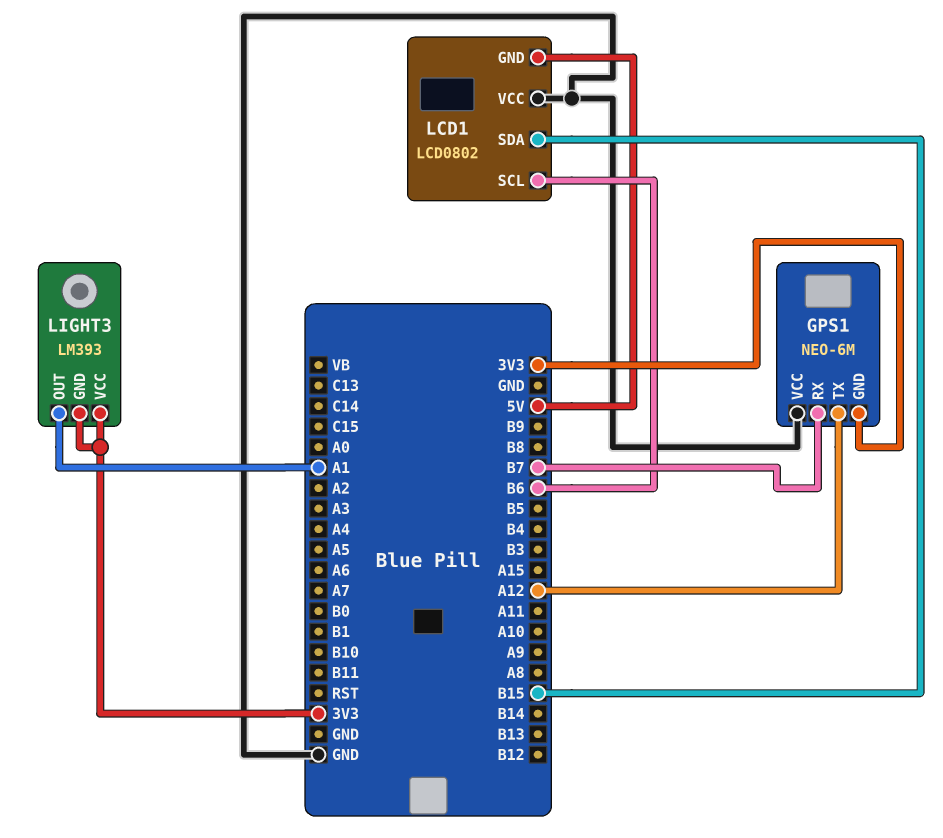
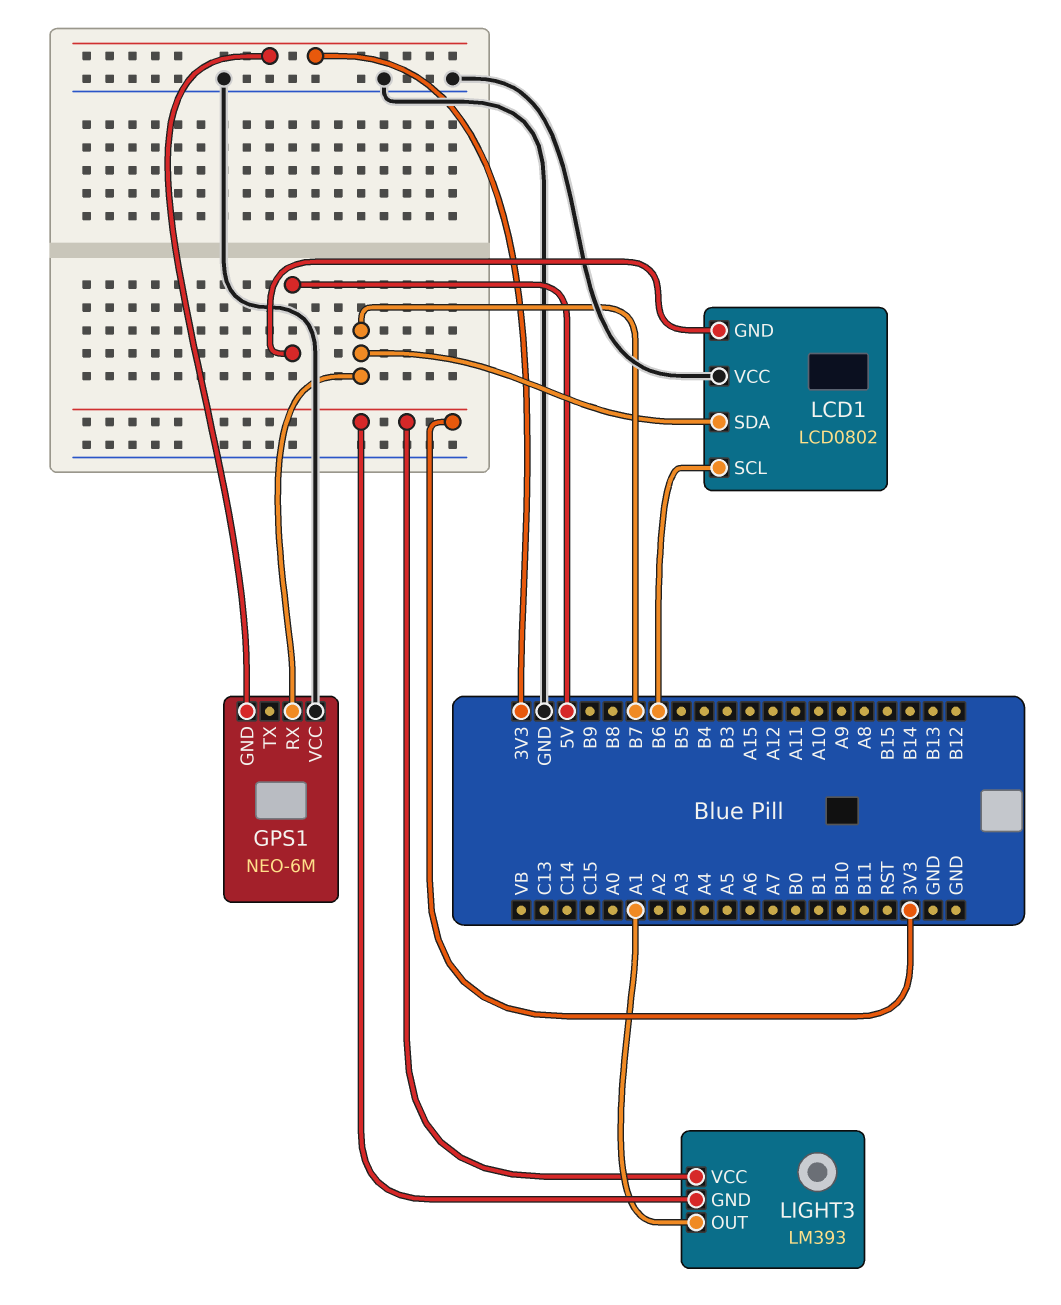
GPS1 pin TX: A12 -> none
LCD1 pin SDA: B15 -> B7

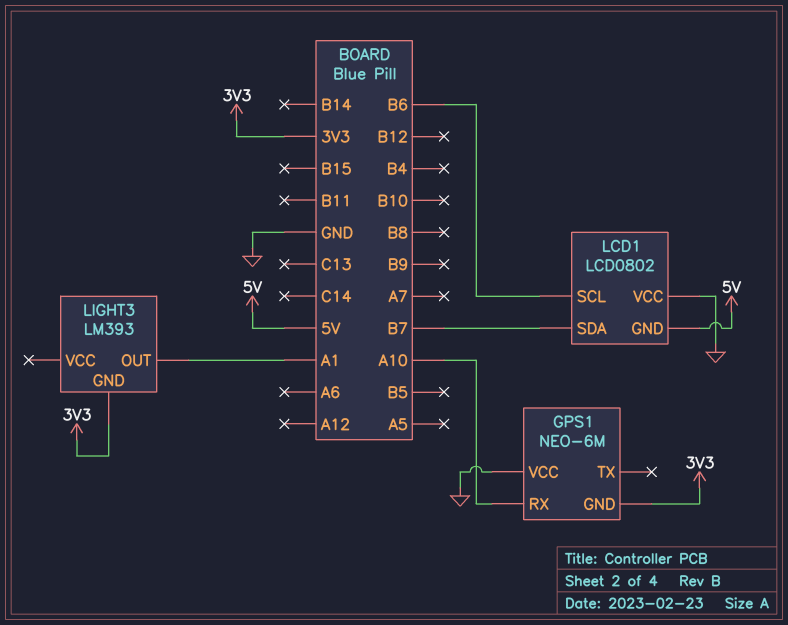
GPS1 pin RX: B7 -> A10
LIGHT3 pin VCC: 3V3 -> none

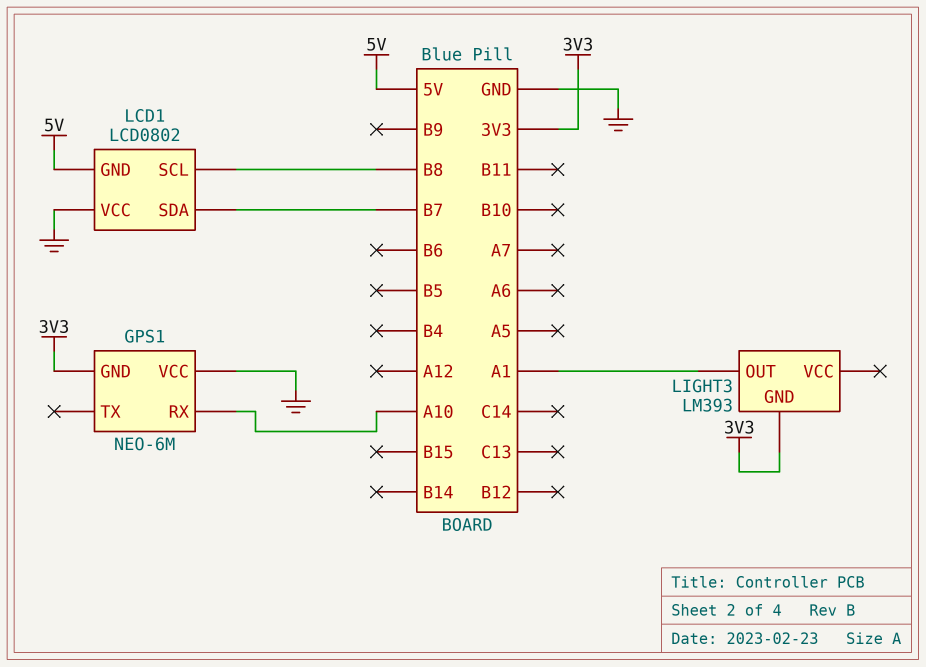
LCD1 pin SCL: B6 -> B8

